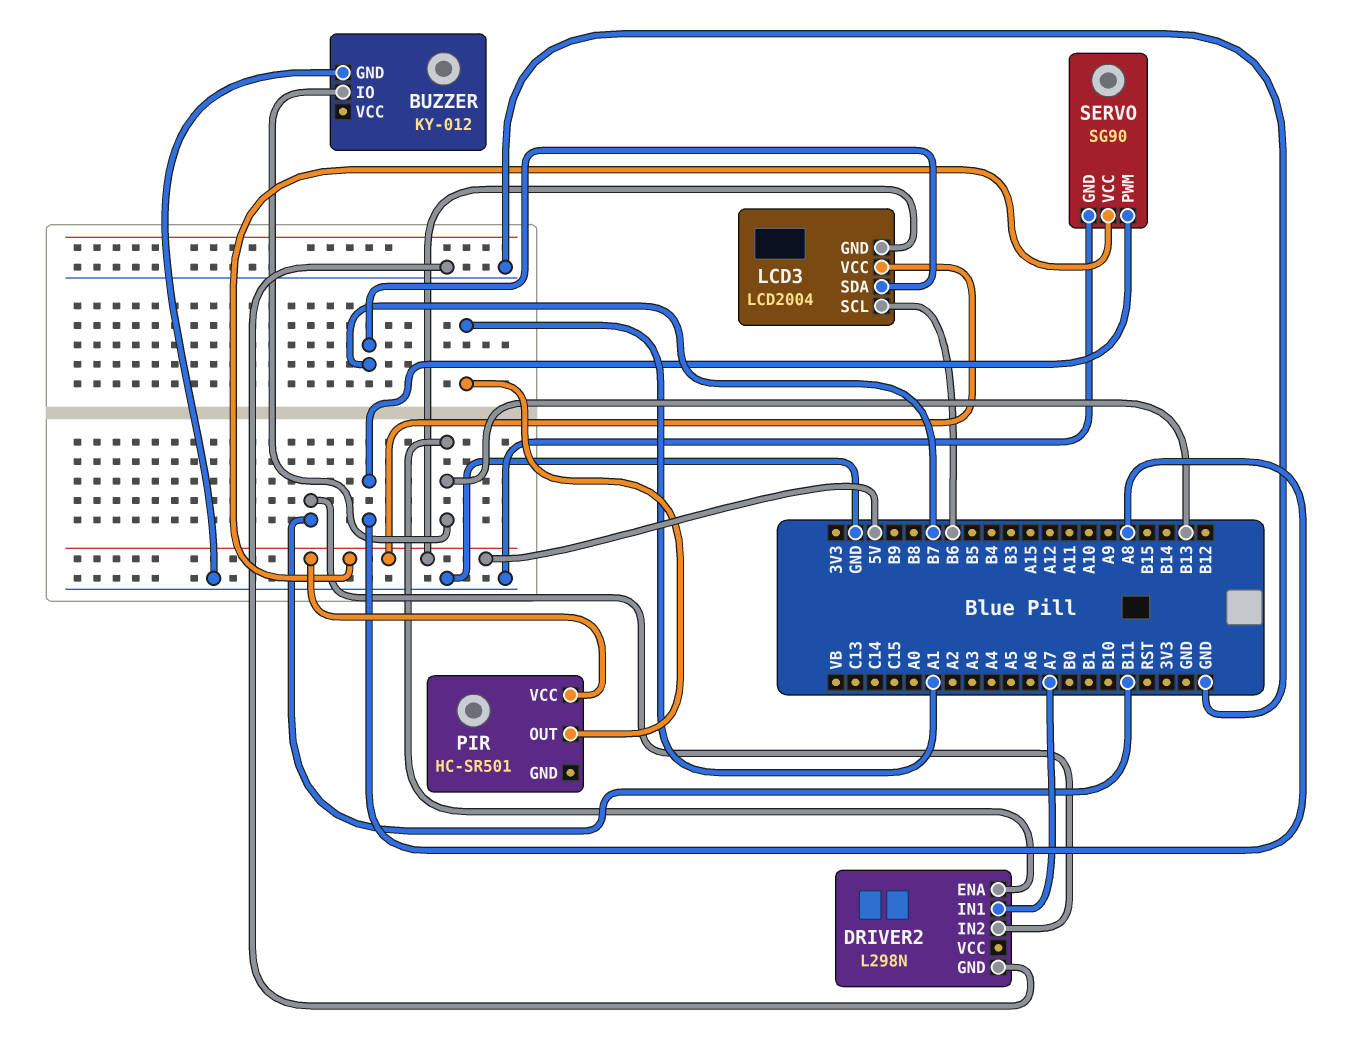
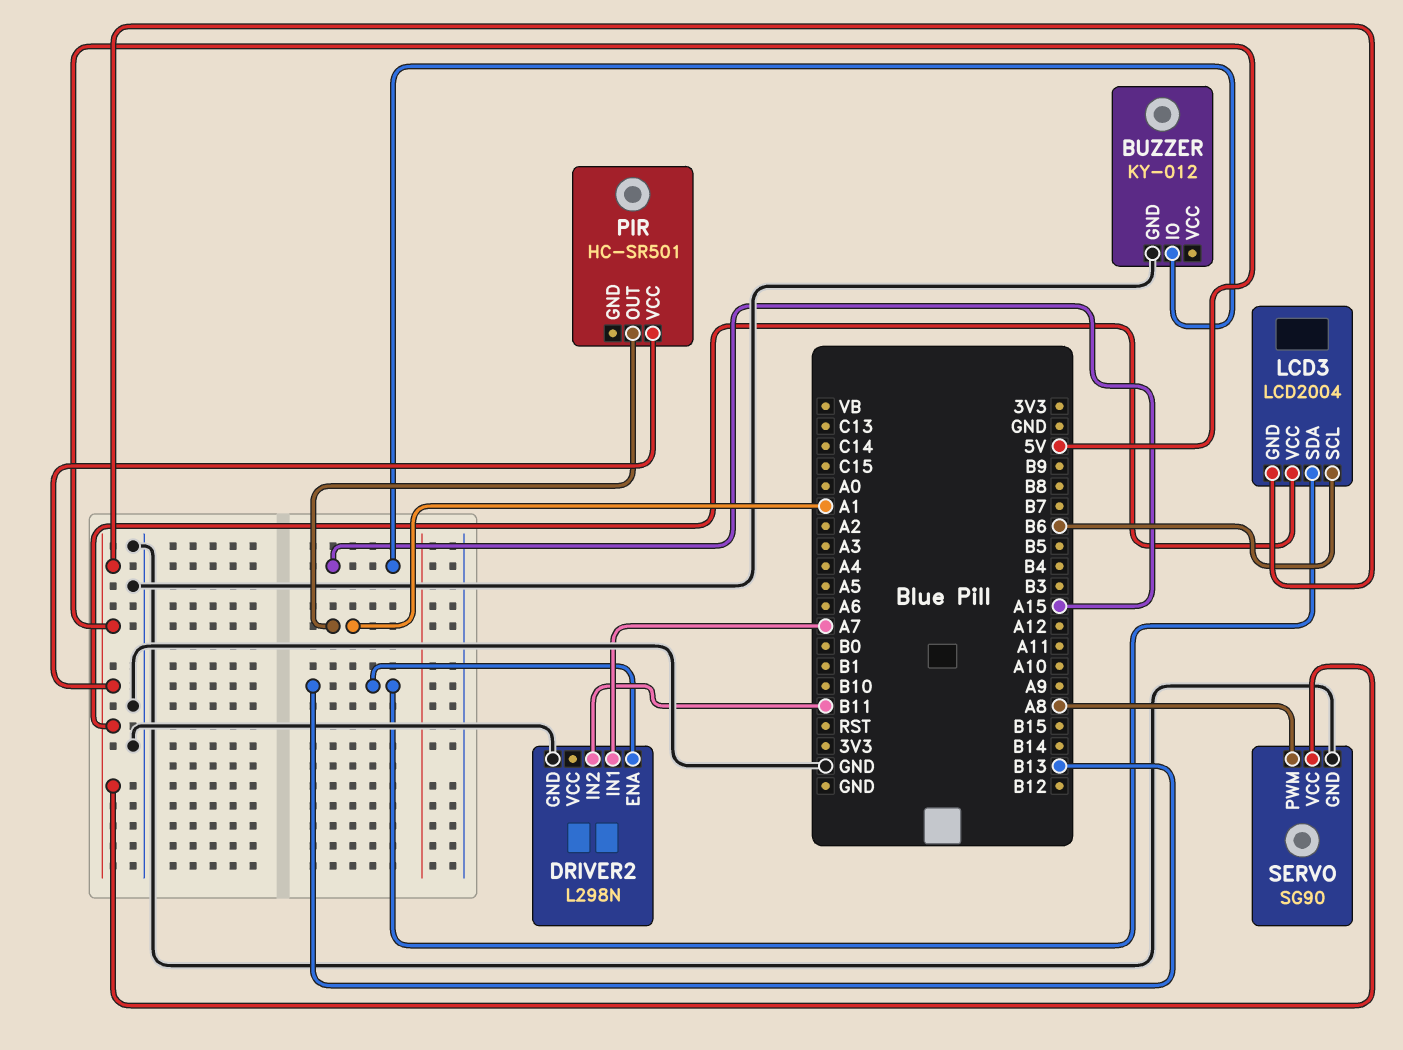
BUZZER pin IO: B13 -> A15
LCD3 pin SDA: B7 -> B13

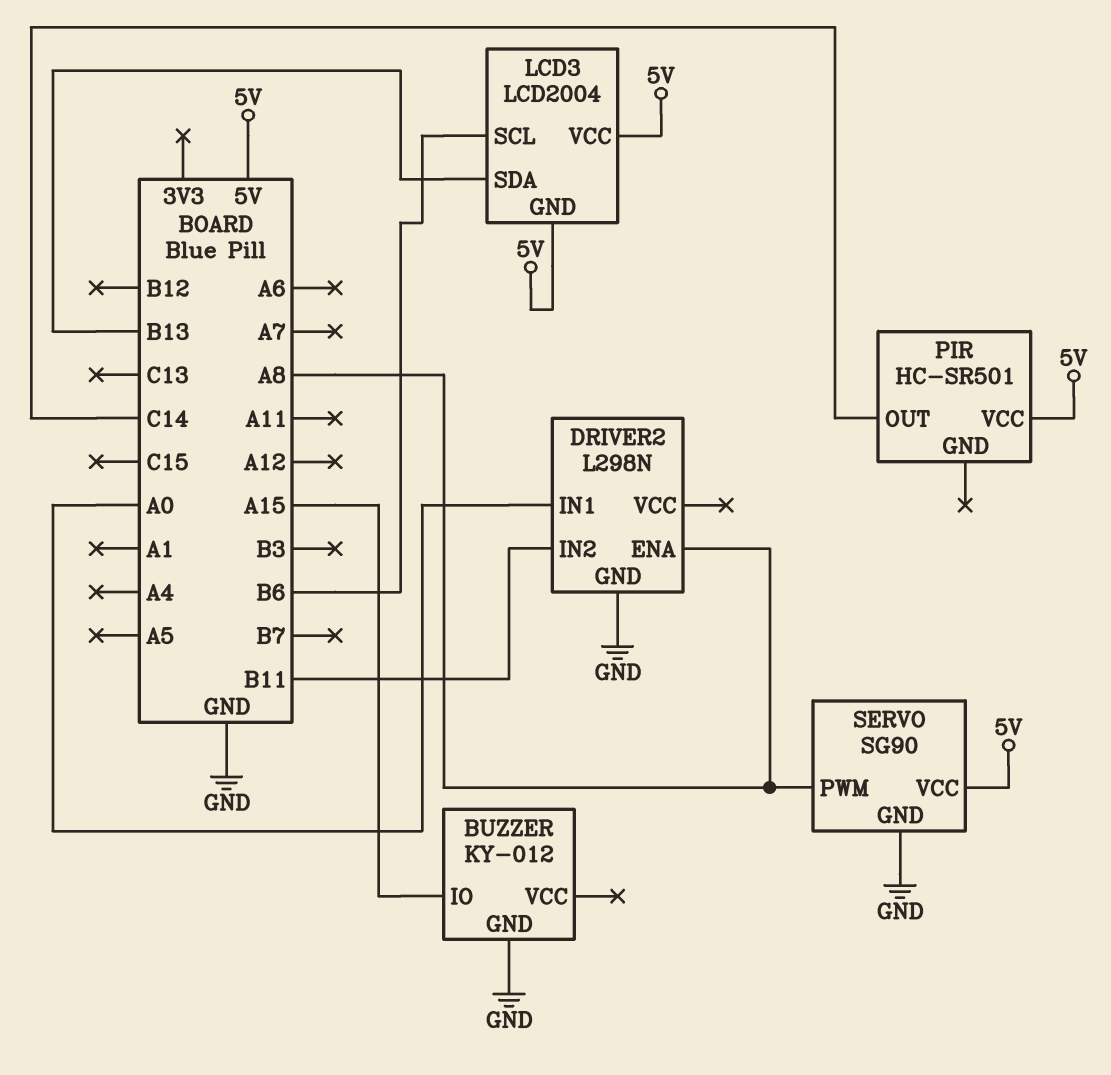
DRIVER2 pin ENA: B13 -> A8
DRIVER2 pin IN1: A7 -> A0
PIR pin OUT: A1 -> C14

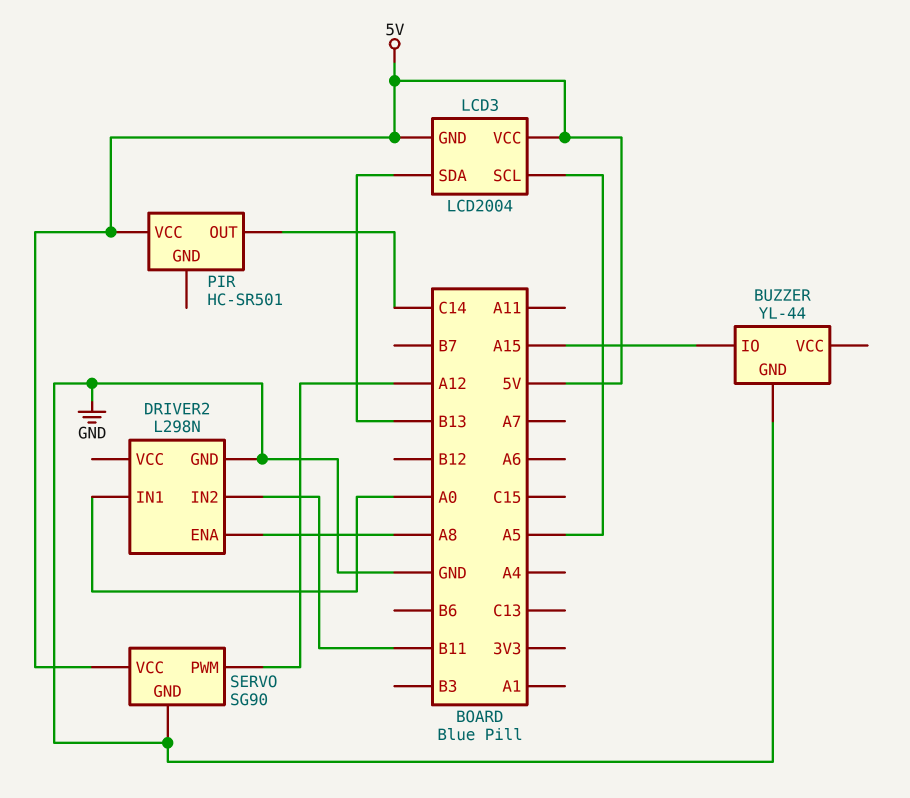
BUZZER: KY-012 -> YL-44
LCD3 pin SCL: B6 -> A5
SERVO pin PWM: A8 -> A12

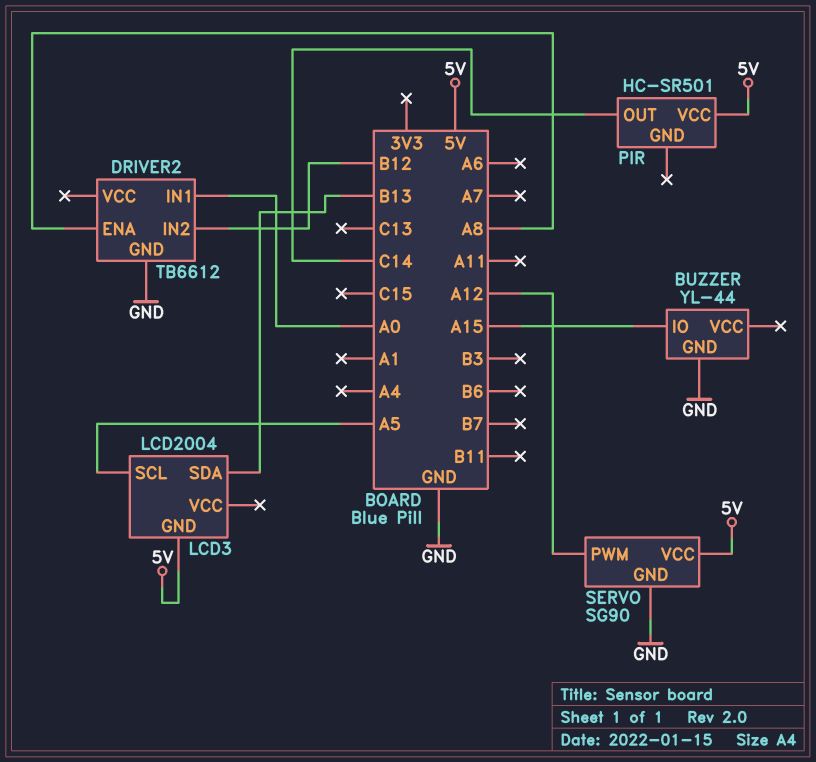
DRIVER2: L298N -> TB6612
DRIVER2 pin IN2: B11 -> B12
LCD3 pin VCC: 5V -> none

